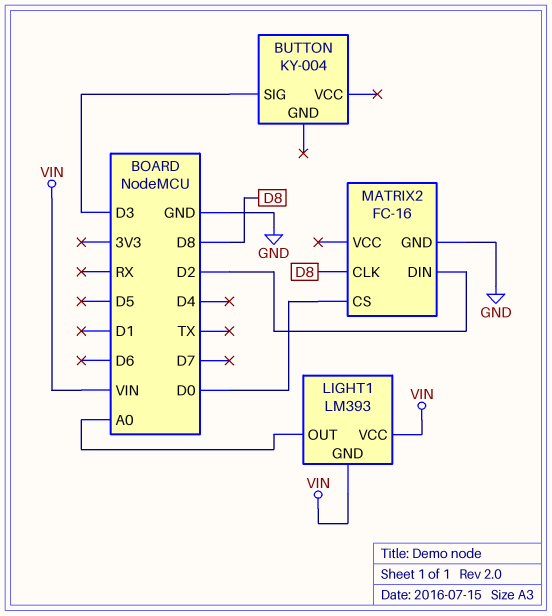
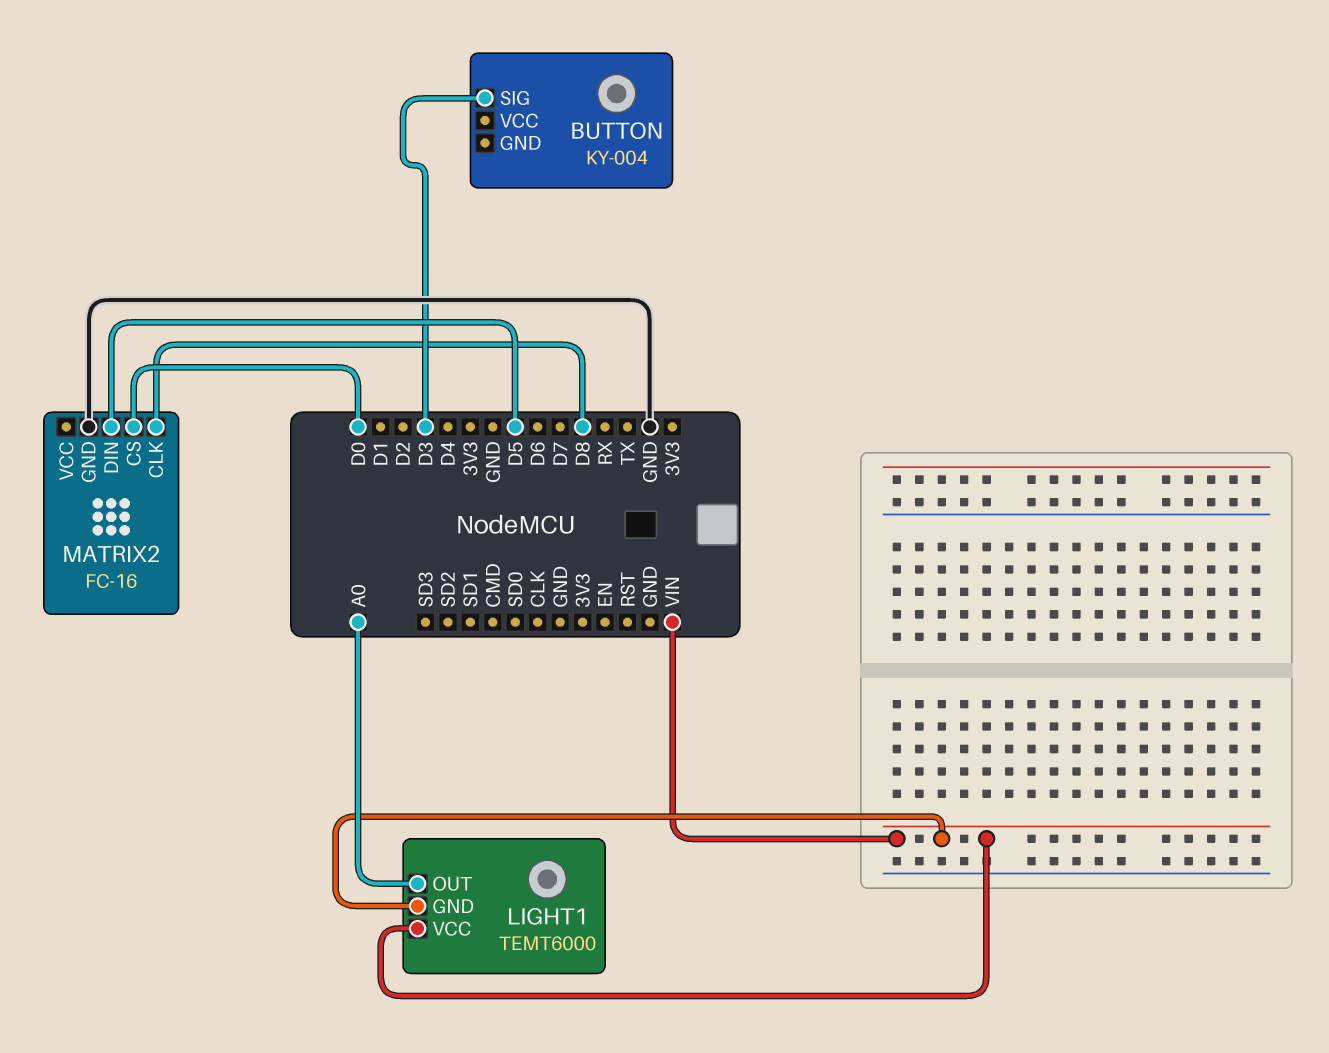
LIGHT1: LM393 -> TEMT6000
MATRIX2 pin DIN: D2 -> D5

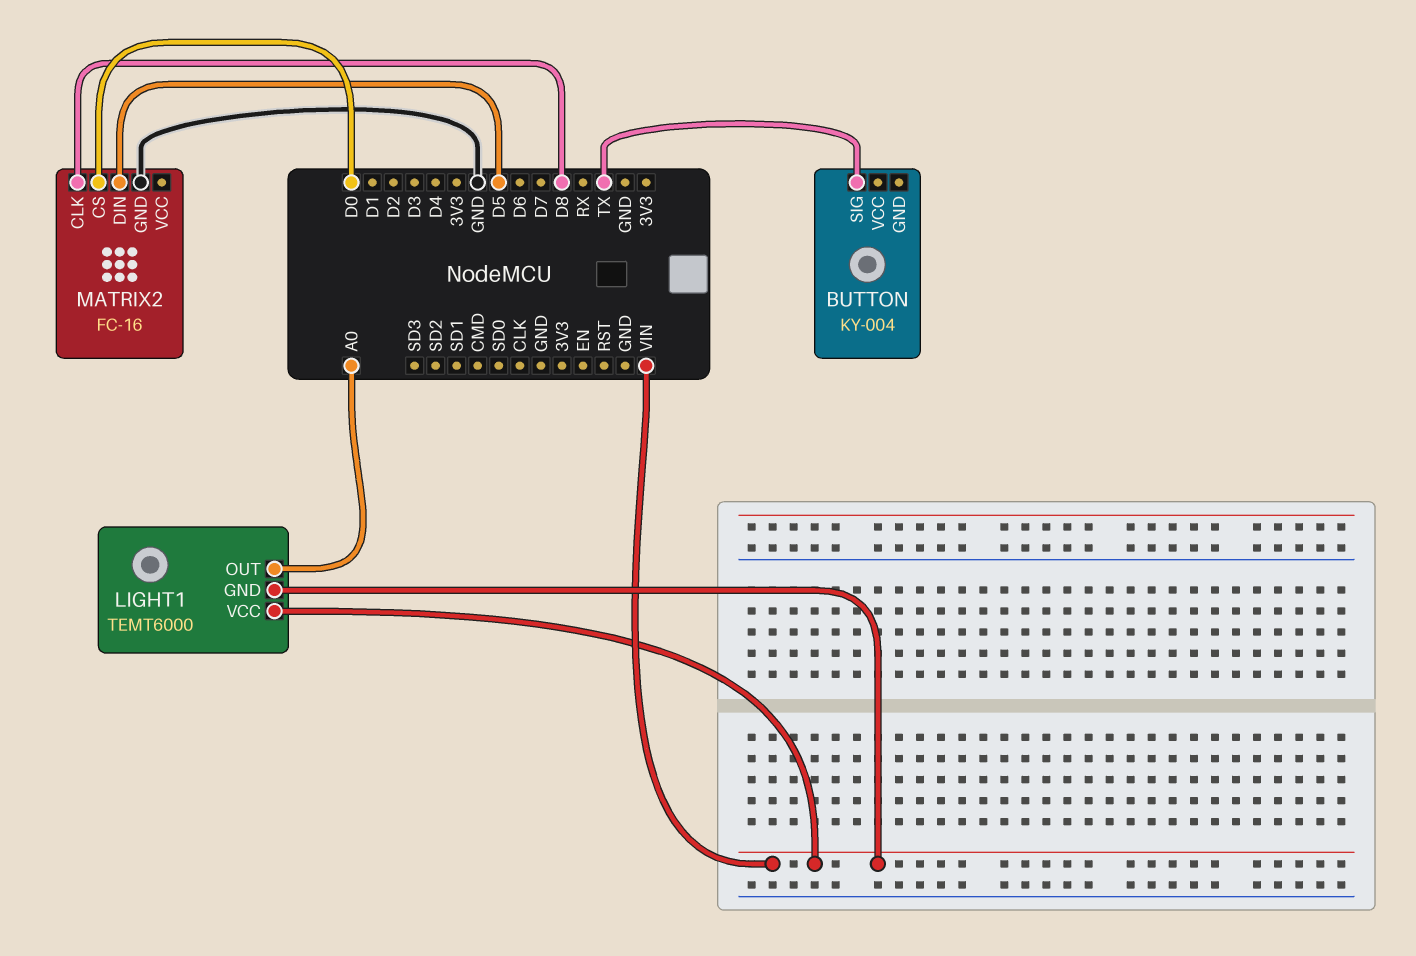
BUTTON pin SIG: D3 -> TX

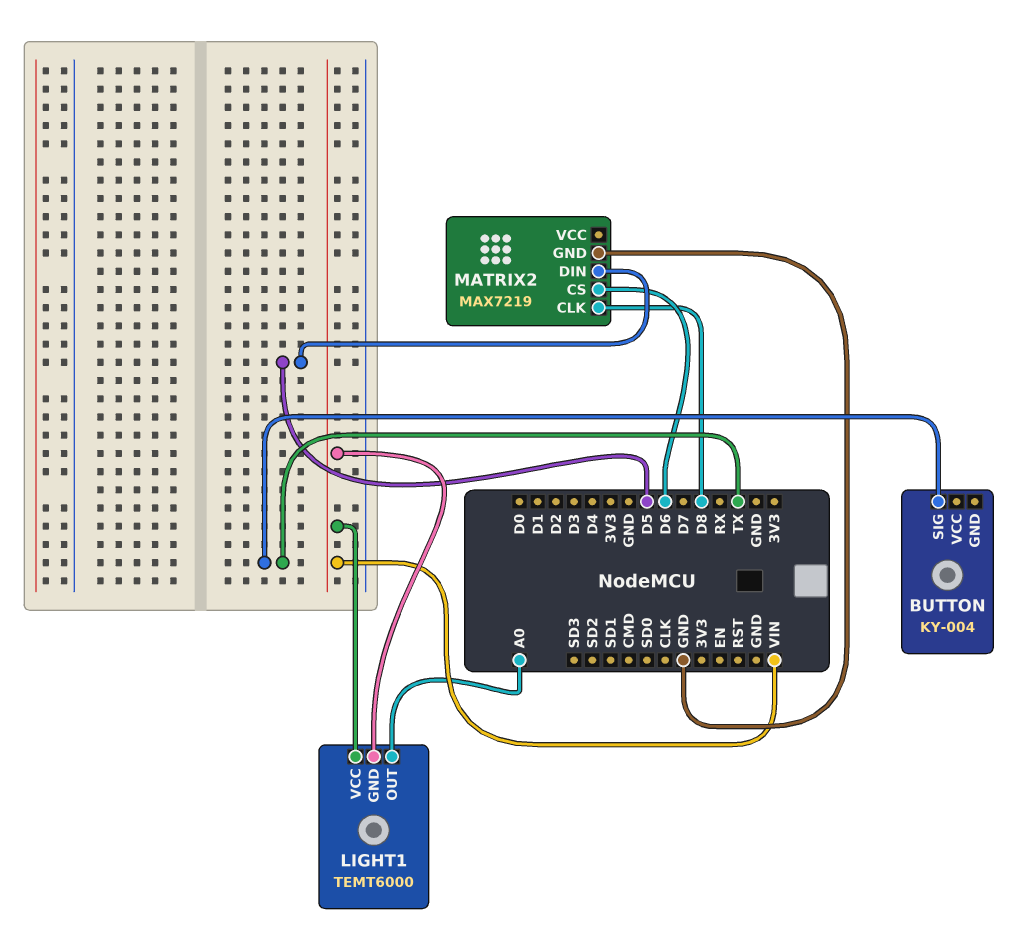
MATRIX2: FC-16 -> MAX7219
MATRIX2 pin CS: D0 -> D6

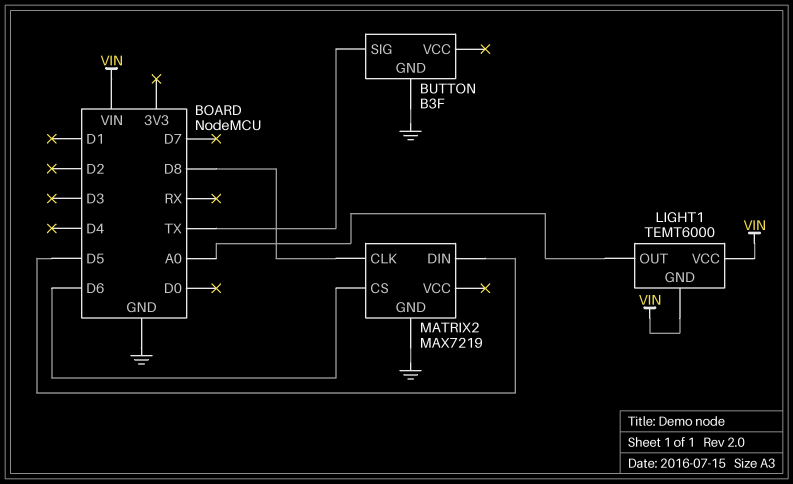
BUTTON: KY-004 -> B3F
BUTTON pin GND: none -> GND

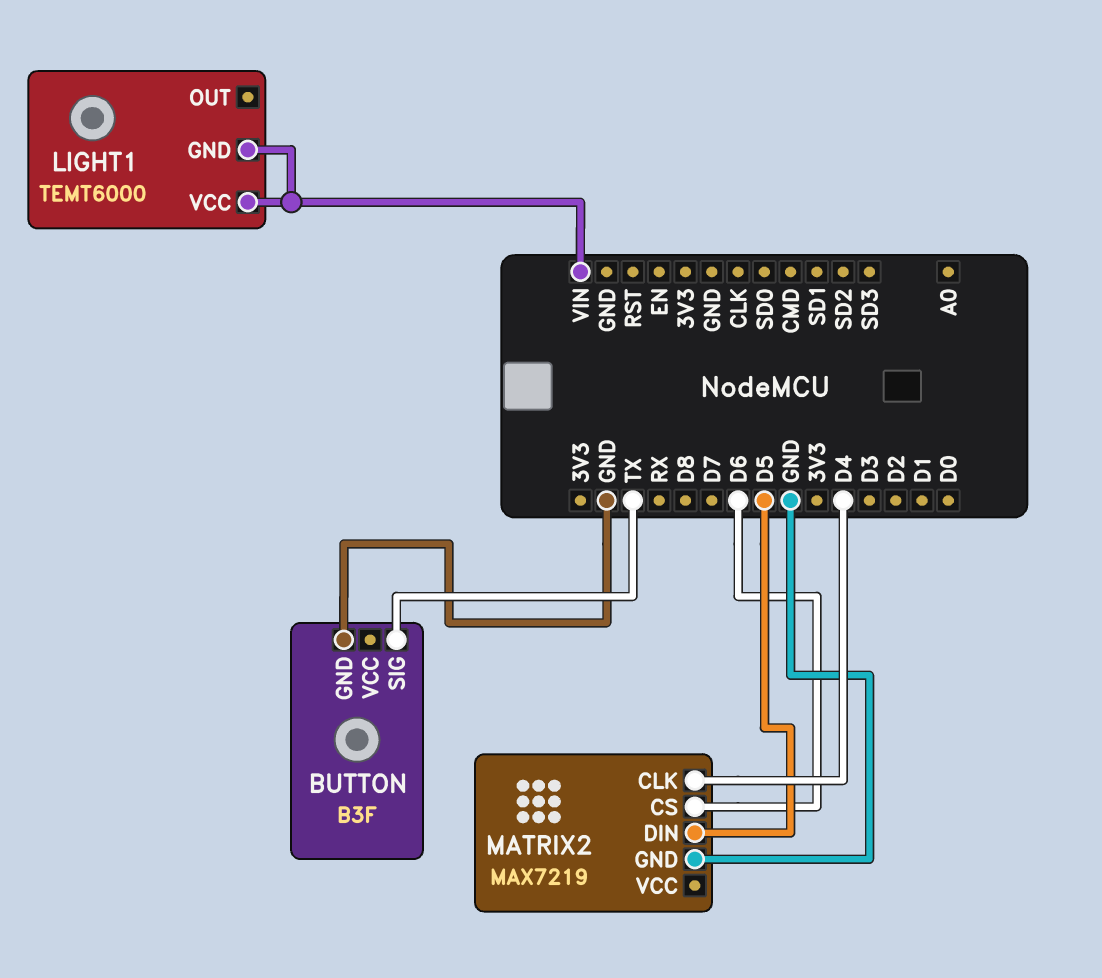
LIGHT1 pin OUT: A0 -> none
MATRIX2 pin CLK: D8 -> D4

